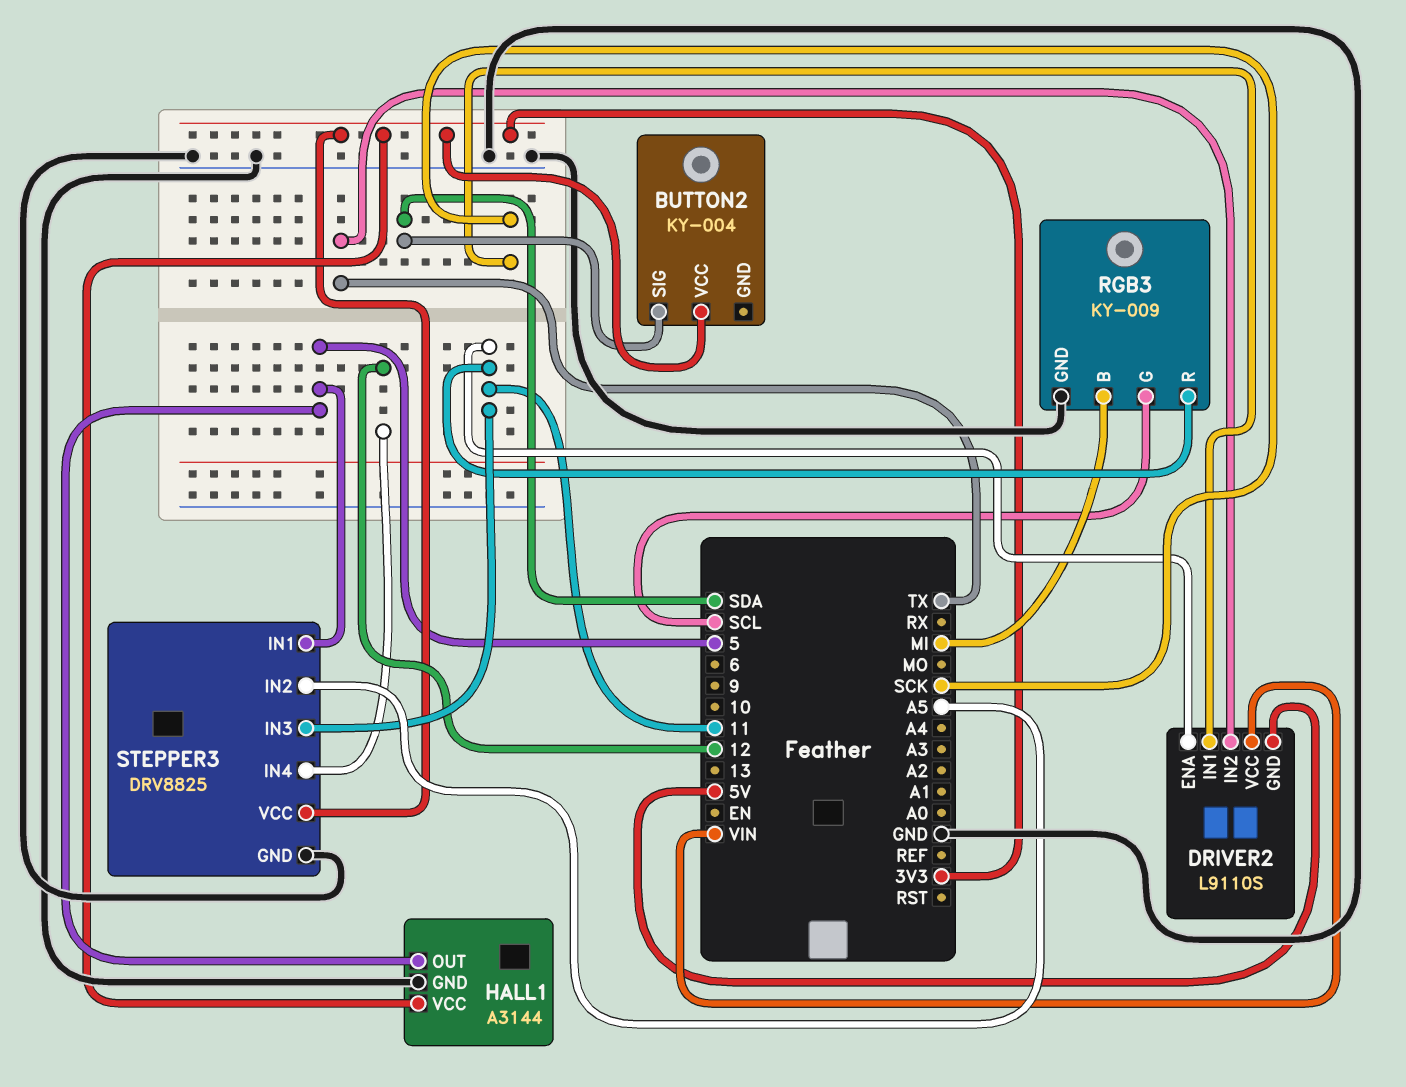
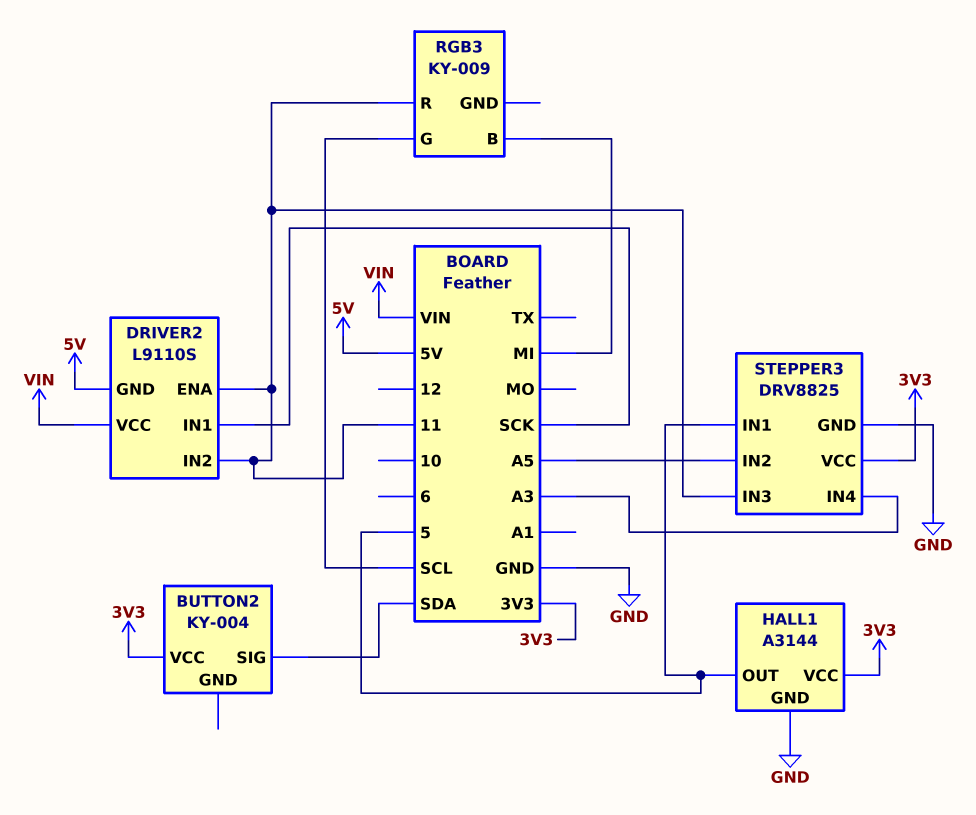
DRIVER2 pin IN2: TX -> 11
RGB3 pin GND: GND -> none
STEPPER3 pin IN4: 12 -> A3

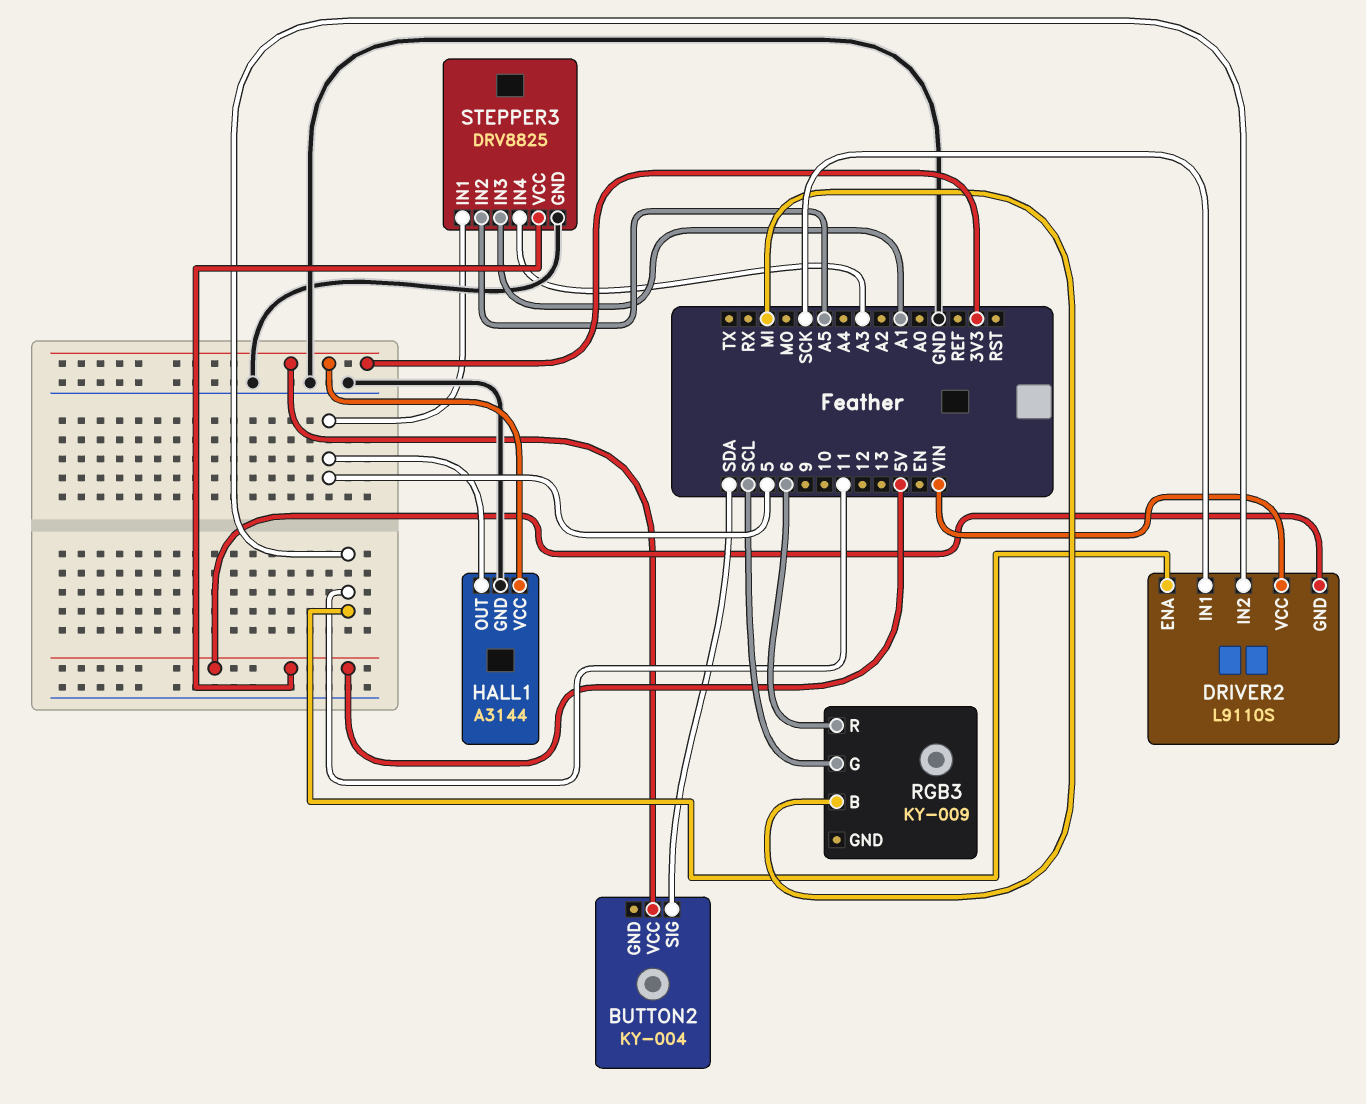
RGB3 pin R: 11 -> 6
STEPPER3 pin IN3: 11 -> A1
STEPPER3 pin VCC: 3V3 -> 5V

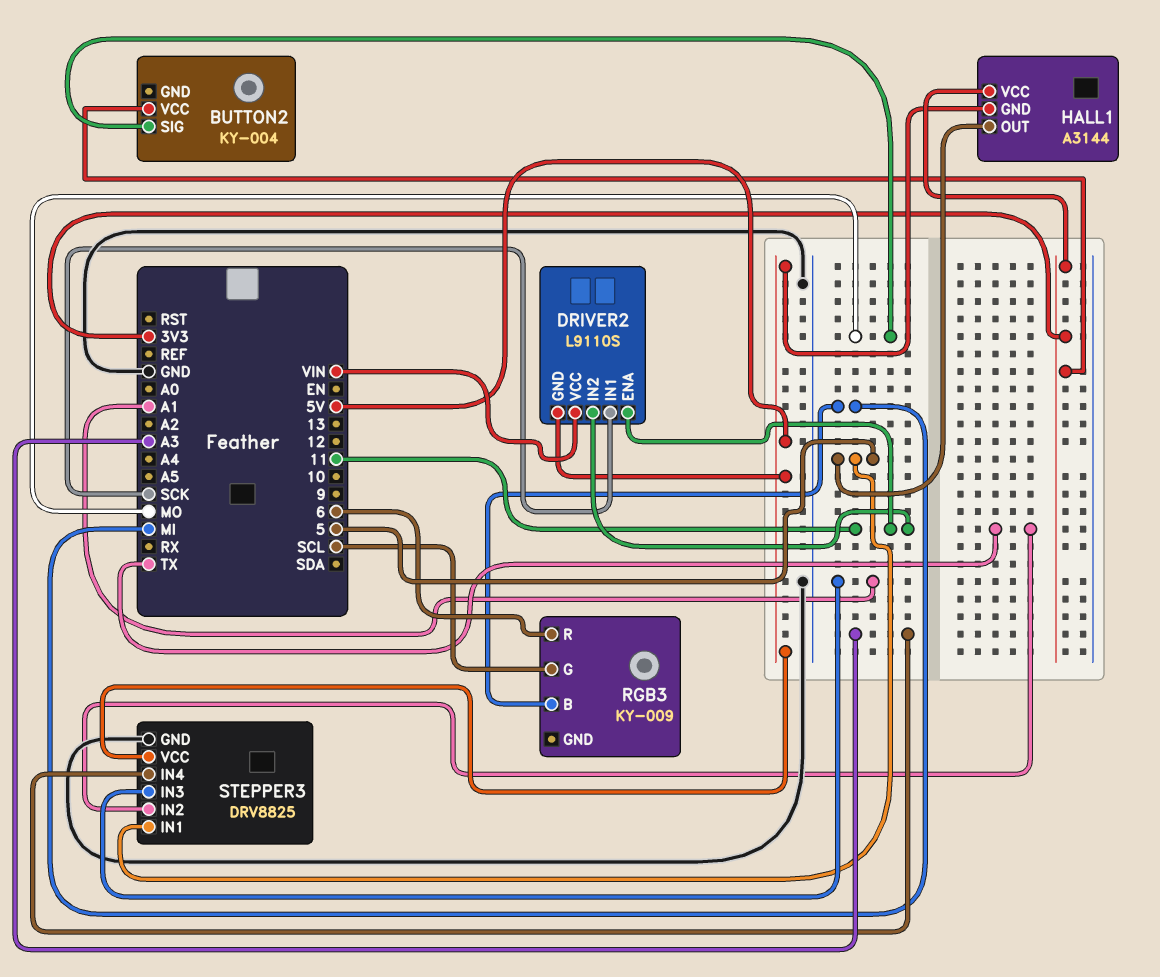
BUTTON2 pin SIG: SDA -> MO
HALL1 pin GND: GND -> 5V
STEPPER3 pin IN2: A5 -> TX

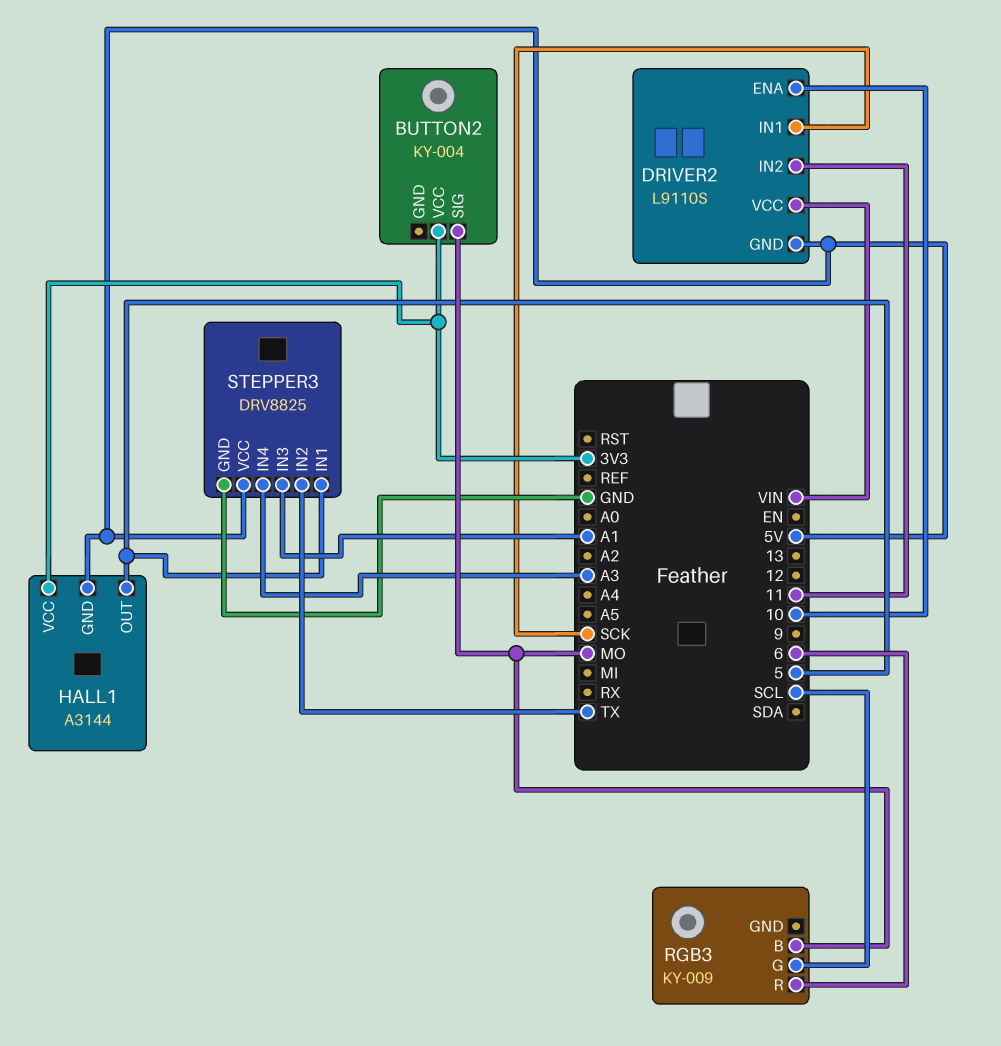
DRIVER2 pin ENA: 11 -> 10
RGB3 pin B: MI -> MO

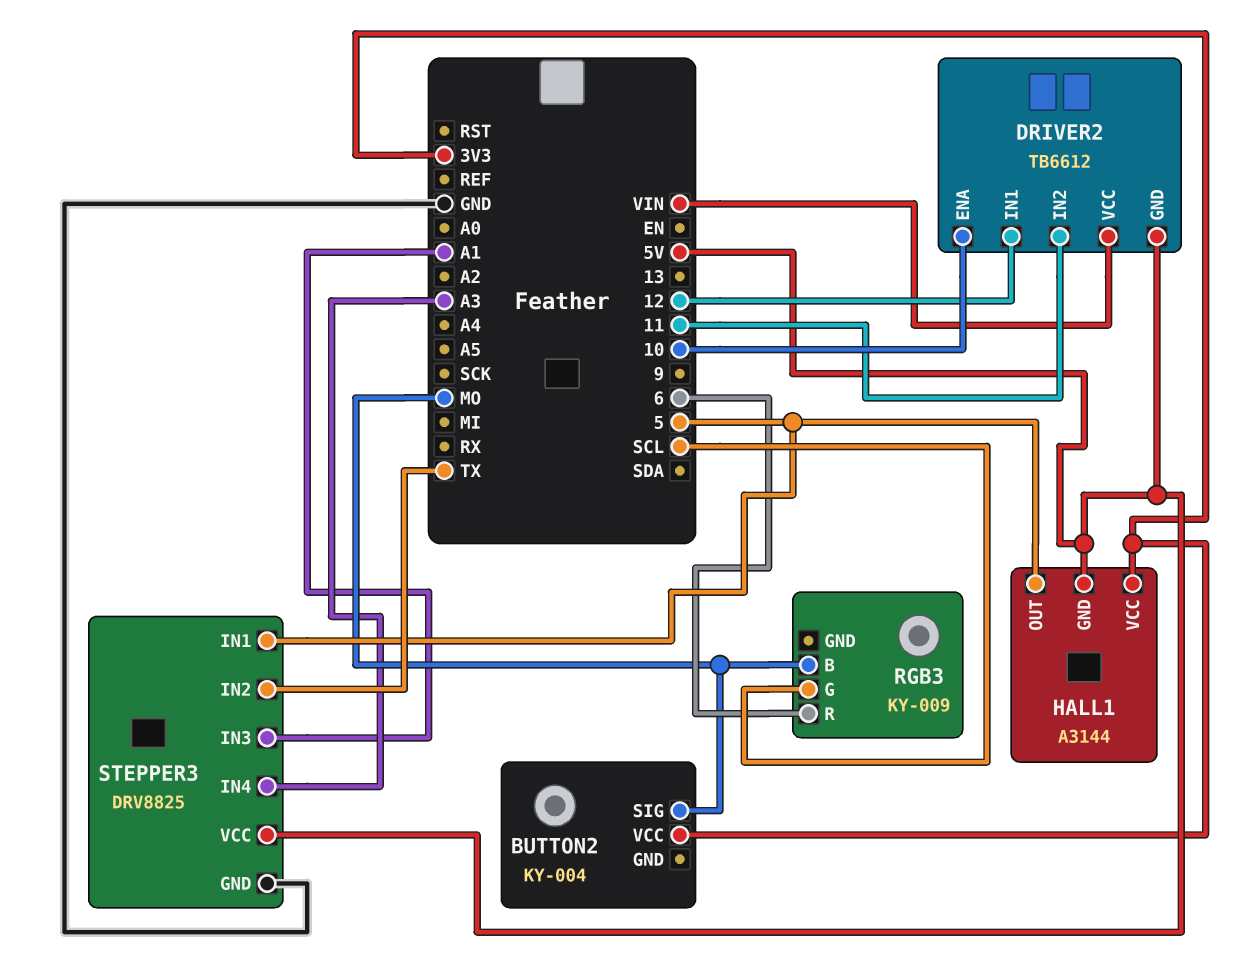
DRIVER2: L9110S -> TB6612
DRIVER2 pin IN1: SCK -> 12

